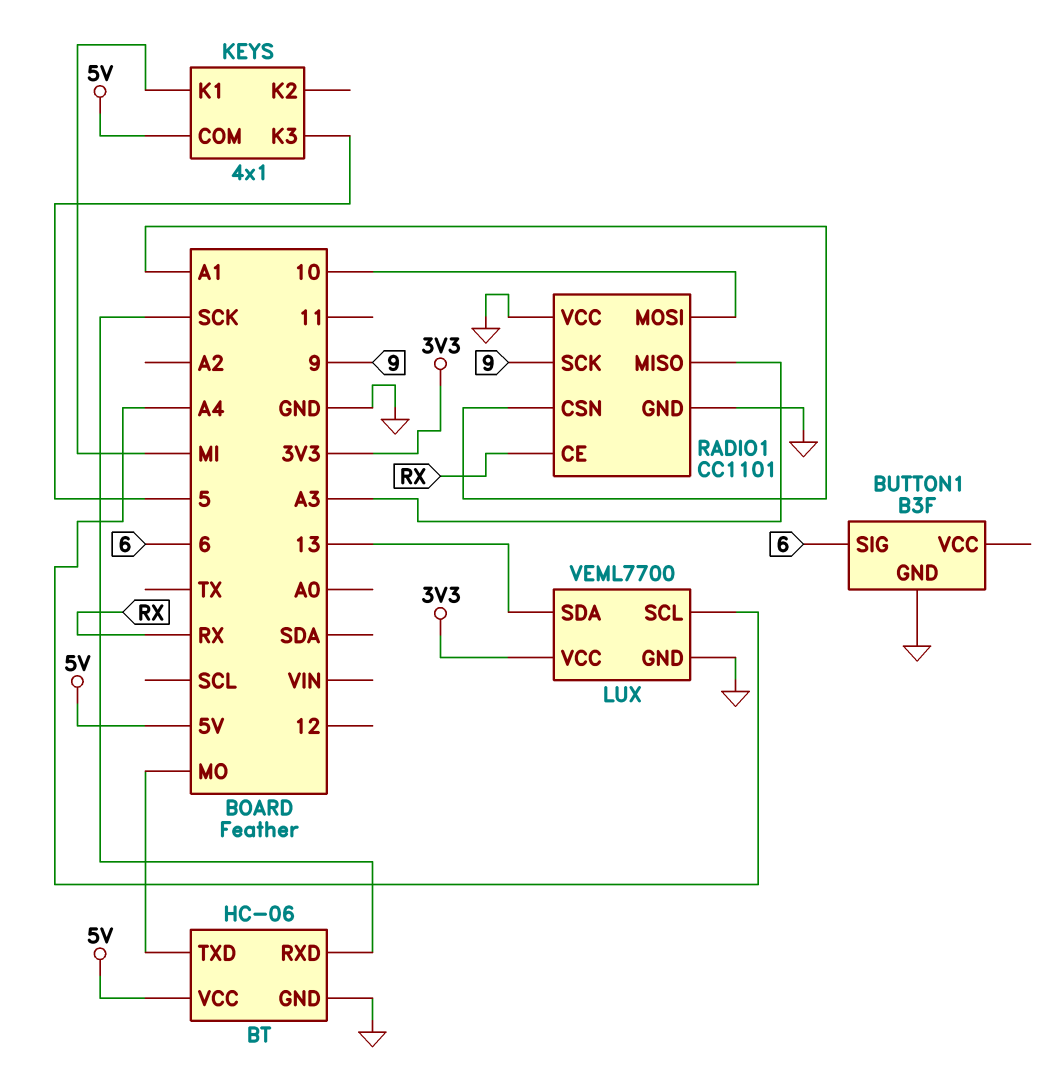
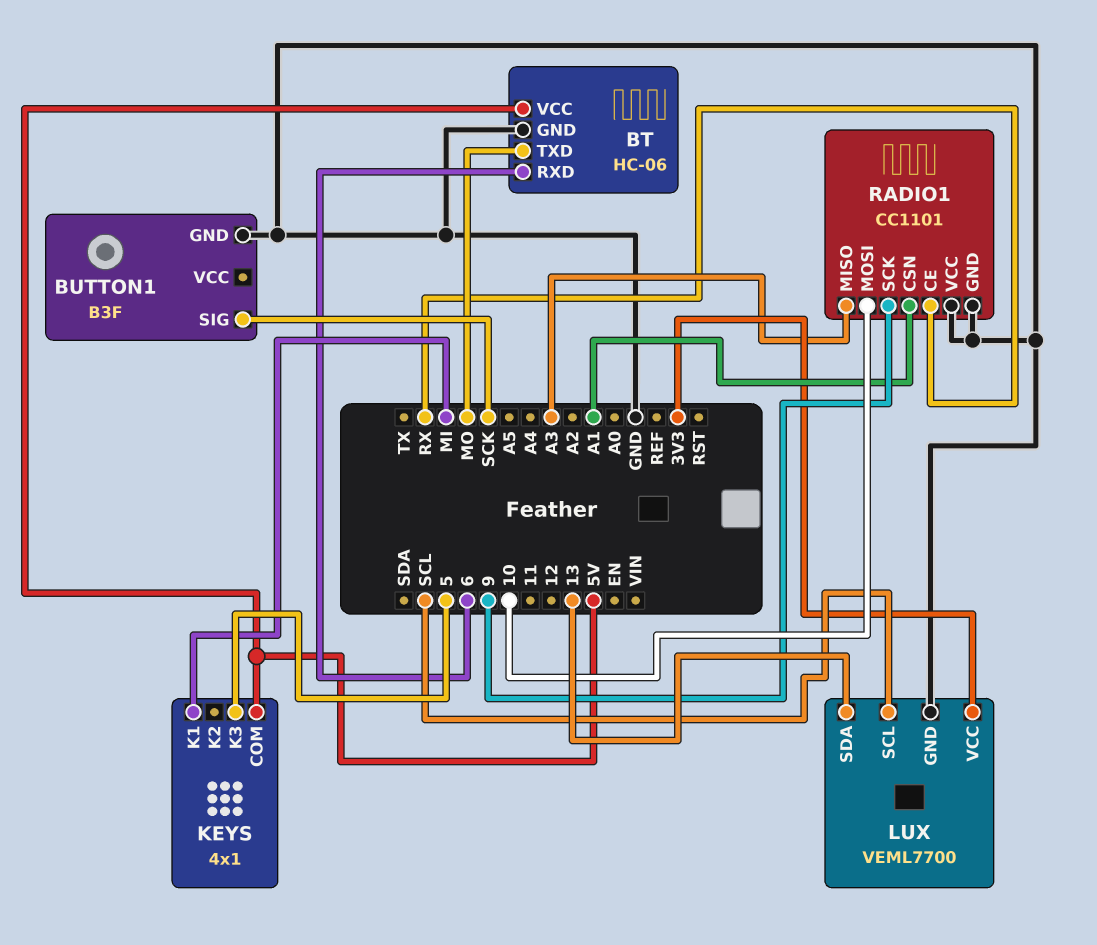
BT pin RXD: SCK -> 6
BUTTON1 pin SIG: 6 -> SCK
LUX pin SCL: A4 -> SCL

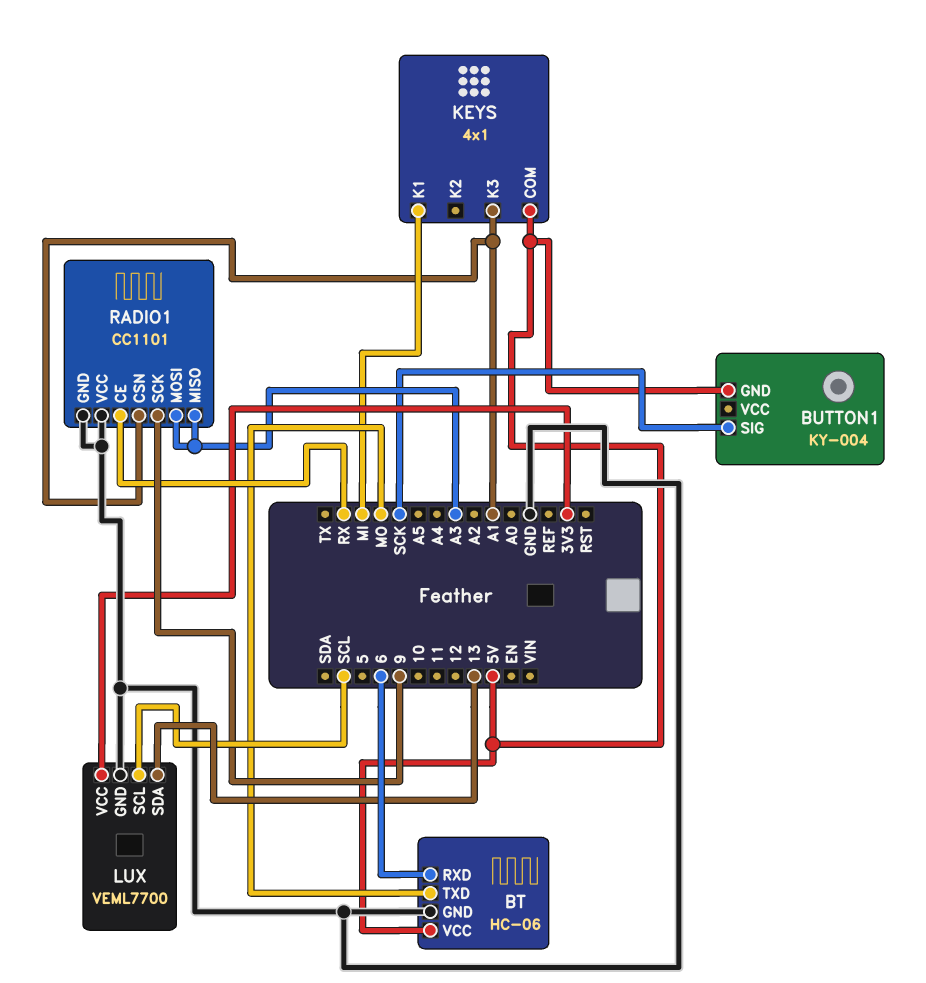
BUTTON1: B3F -> KY-004
BUTTON1 pin GND: GND -> 5V
KEYS pin K3: 5 -> A1
RADIO1 pin MOSI: 10 -> A3

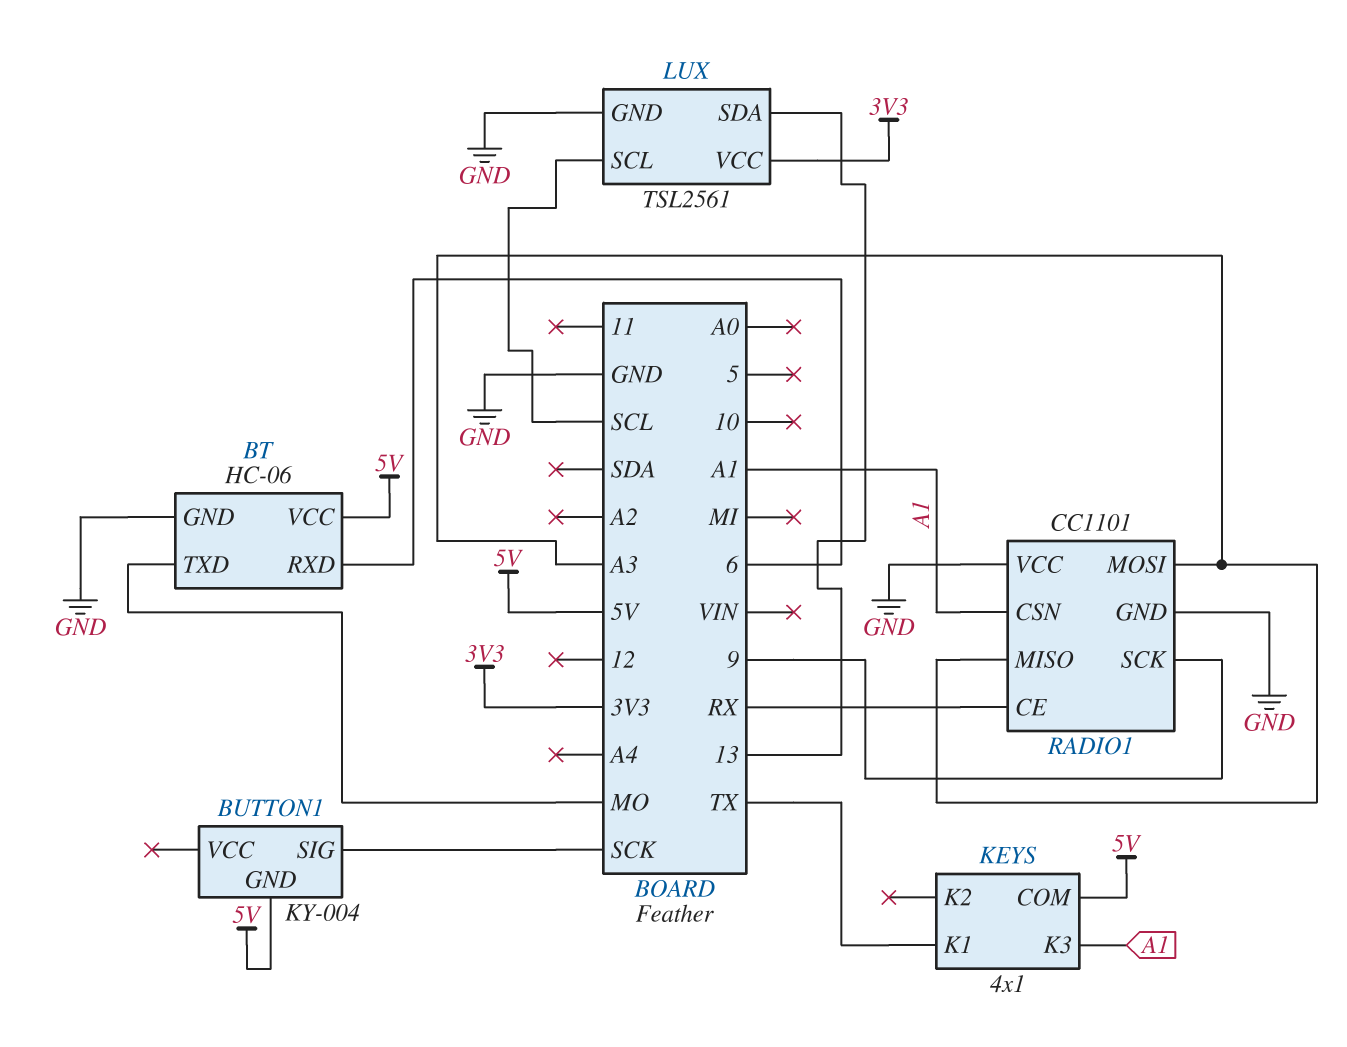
KEYS pin K1: MI -> TX
LUX: VEML7700 -> TSL2561

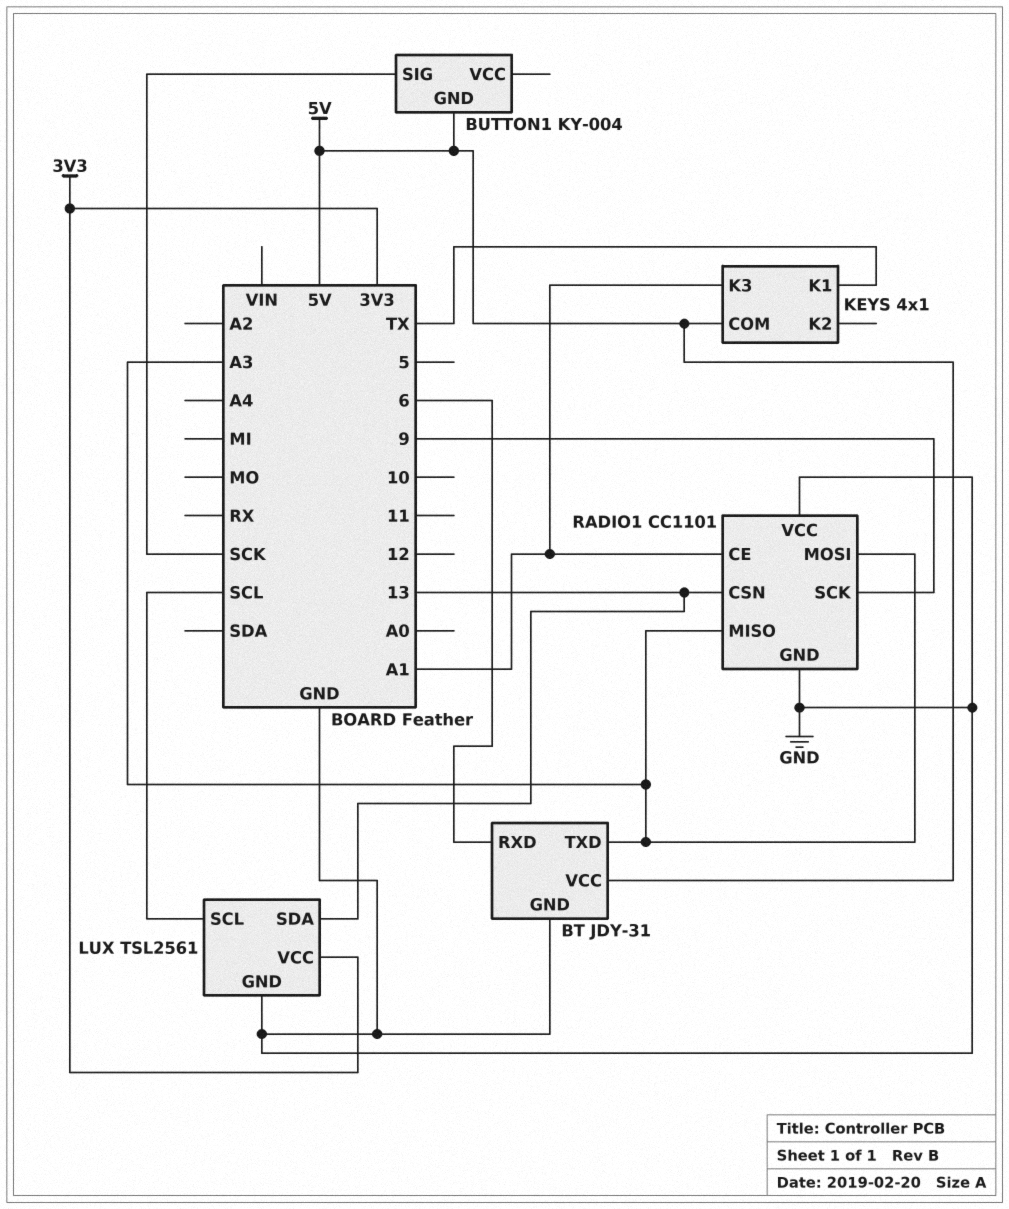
BT: HC-06 -> JDY-31
BT pin TXD: MO -> A3
RADIO1 pin CE: RX -> A1
RADIO1 pin CSN: A1 -> 13

